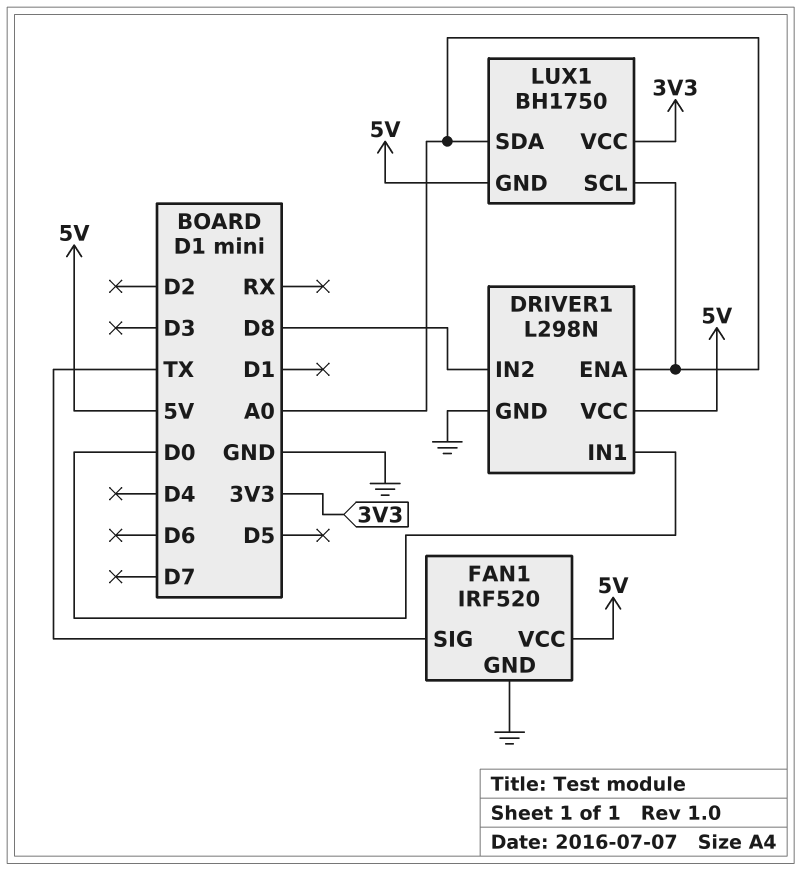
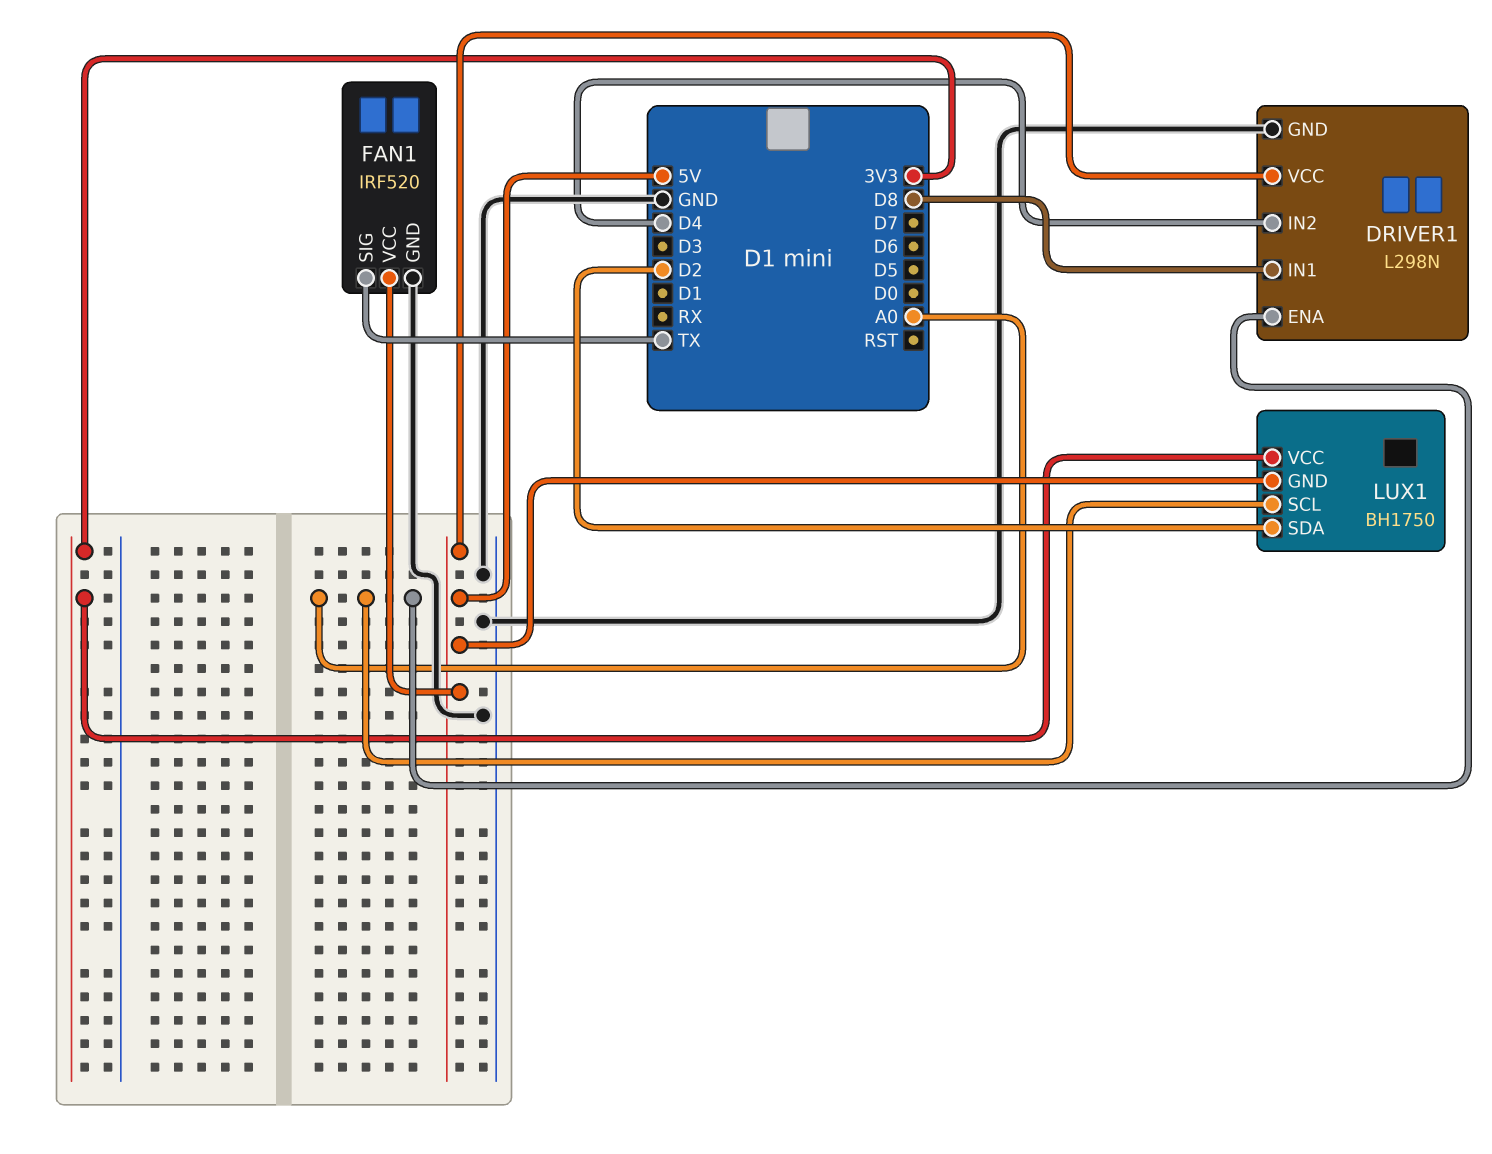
DRIVER1 pin IN1: D0 -> D8
DRIVER1 pin IN2: D8 -> D4
LUX1 pin SDA: A0 -> D2

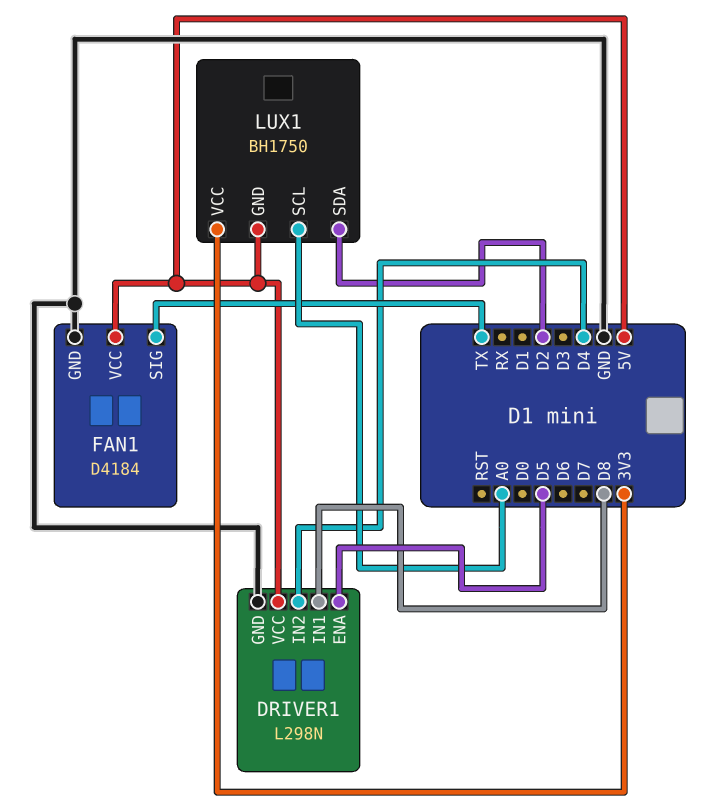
DRIVER1 pin ENA: A0 -> D5
FAN1: IRF520 -> D4184

